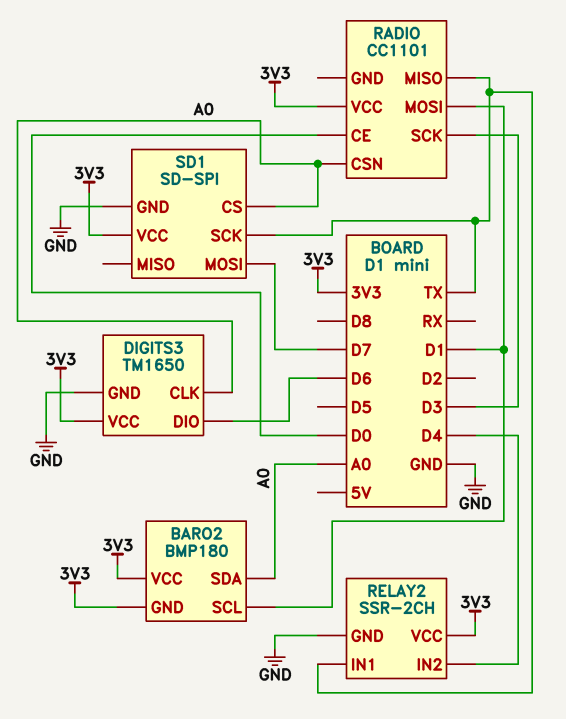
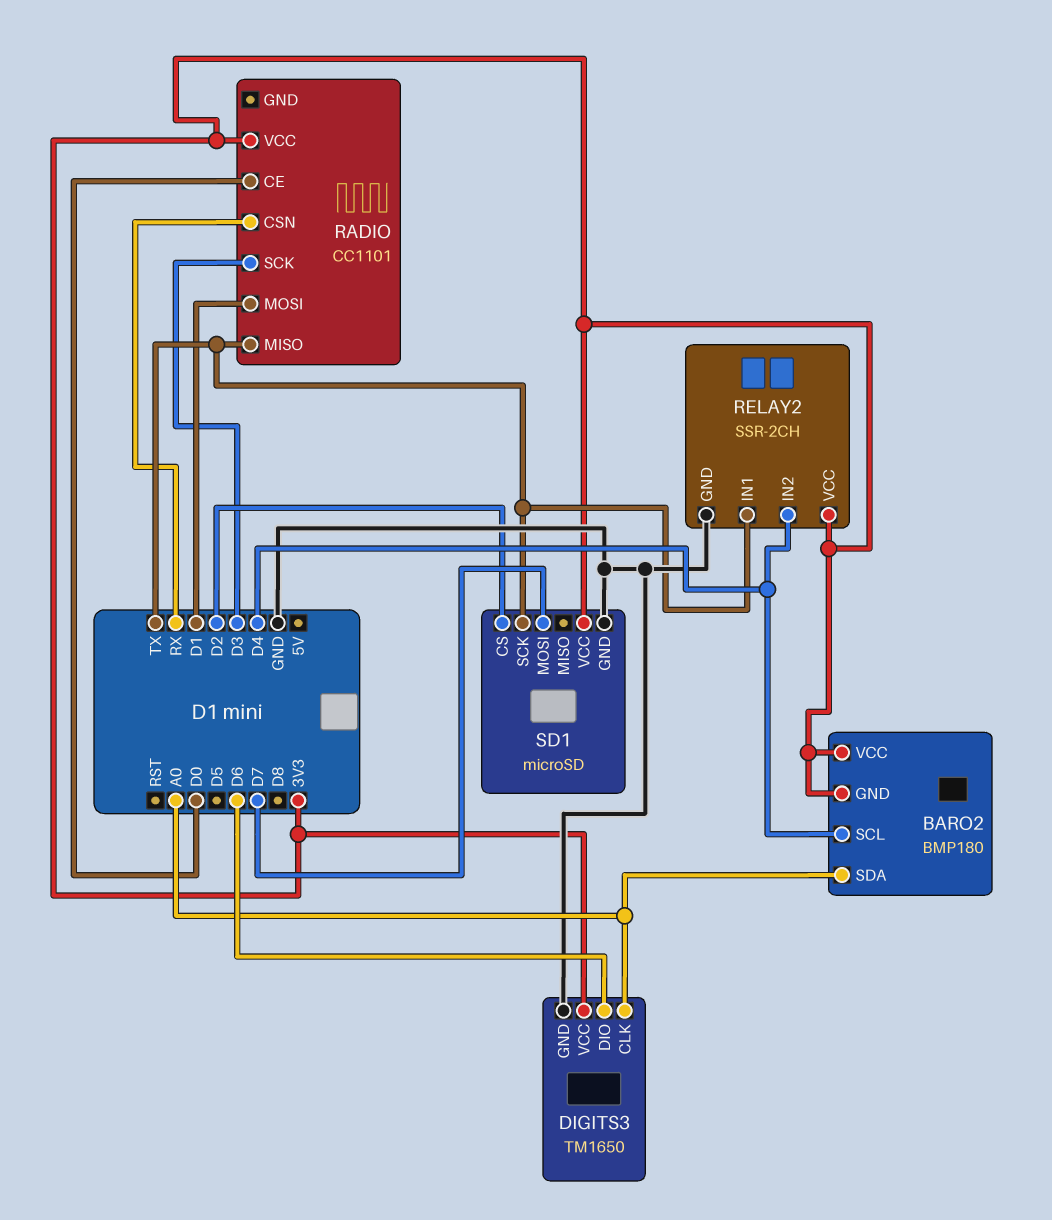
BARO2 pin SCL: D1 -> D4
RADIO pin CSN: A0 -> RX
SD1: SD-SPI -> microSD
SD1 pin CS: A0 -> D2

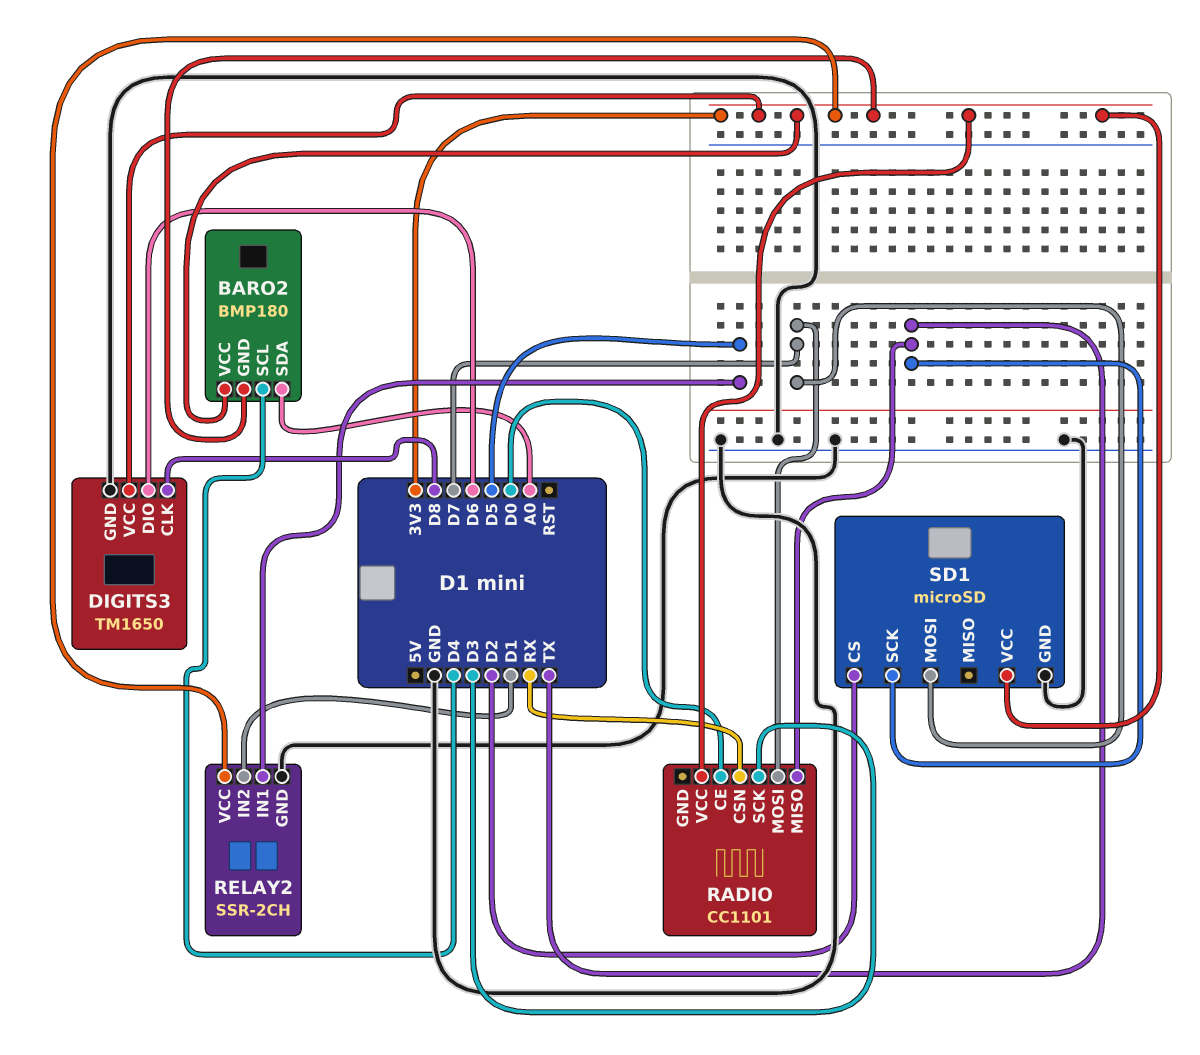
DIGITS3 pin CLK: A0 -> D8
RADIO pin MOSI: D1 -> D7
RELAY2 pin IN1: TX -> D5
RELAY2 pin IN2: D4 -> D1

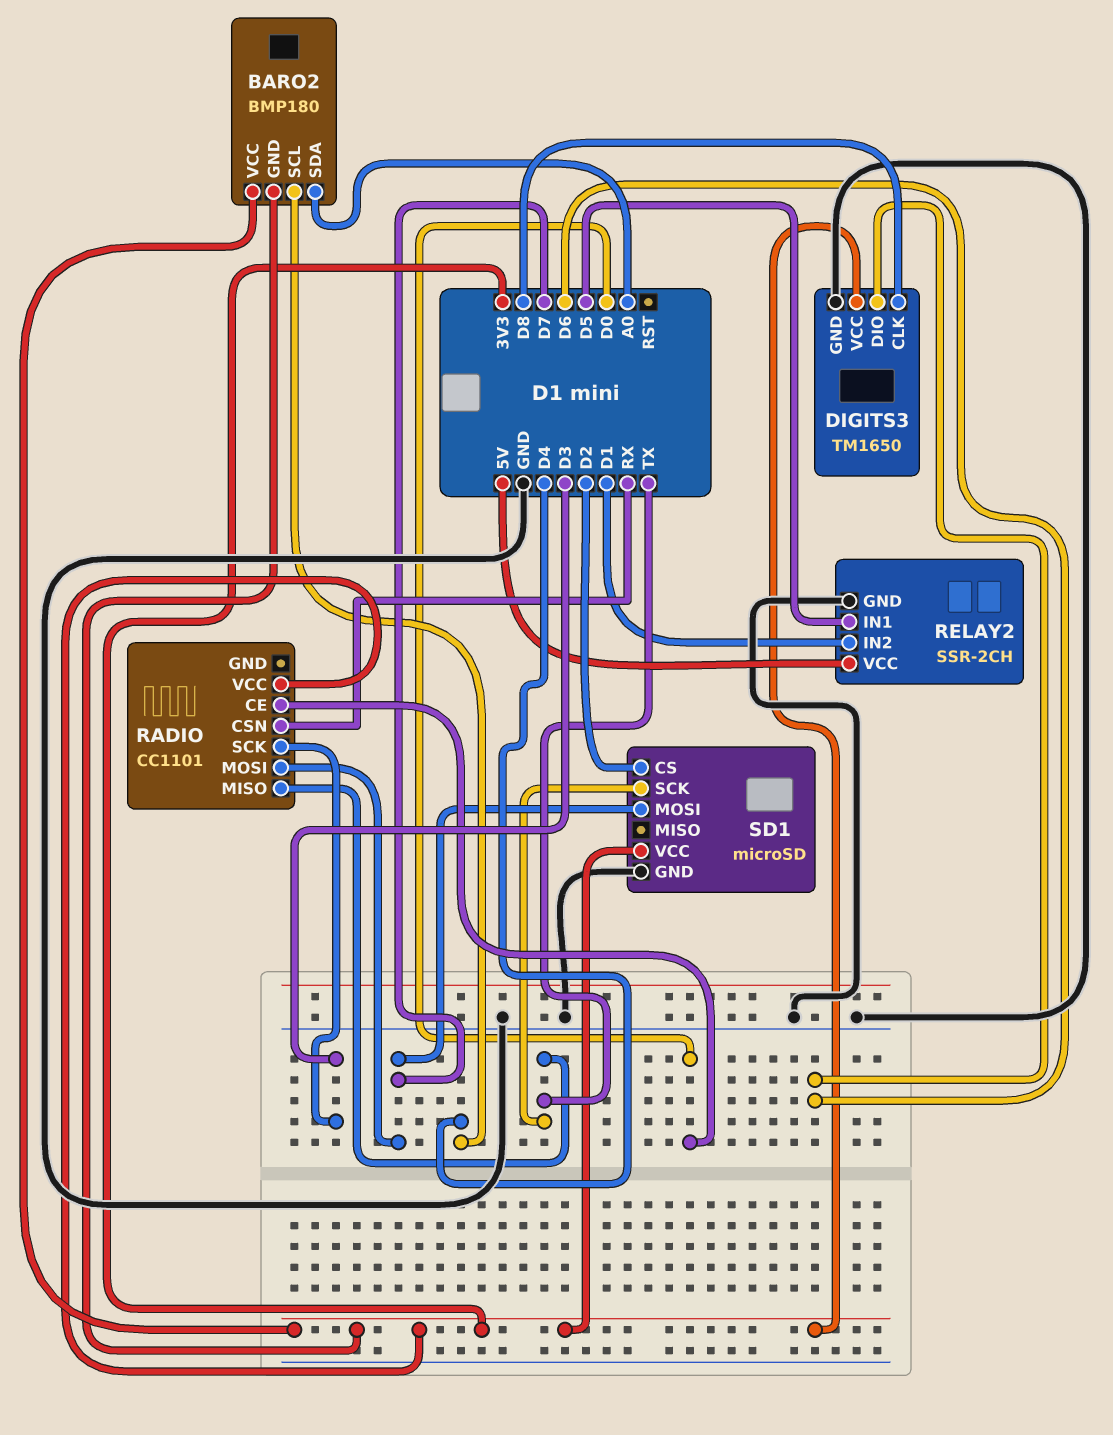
RELAY2 pin VCC: 3V3 -> 5V

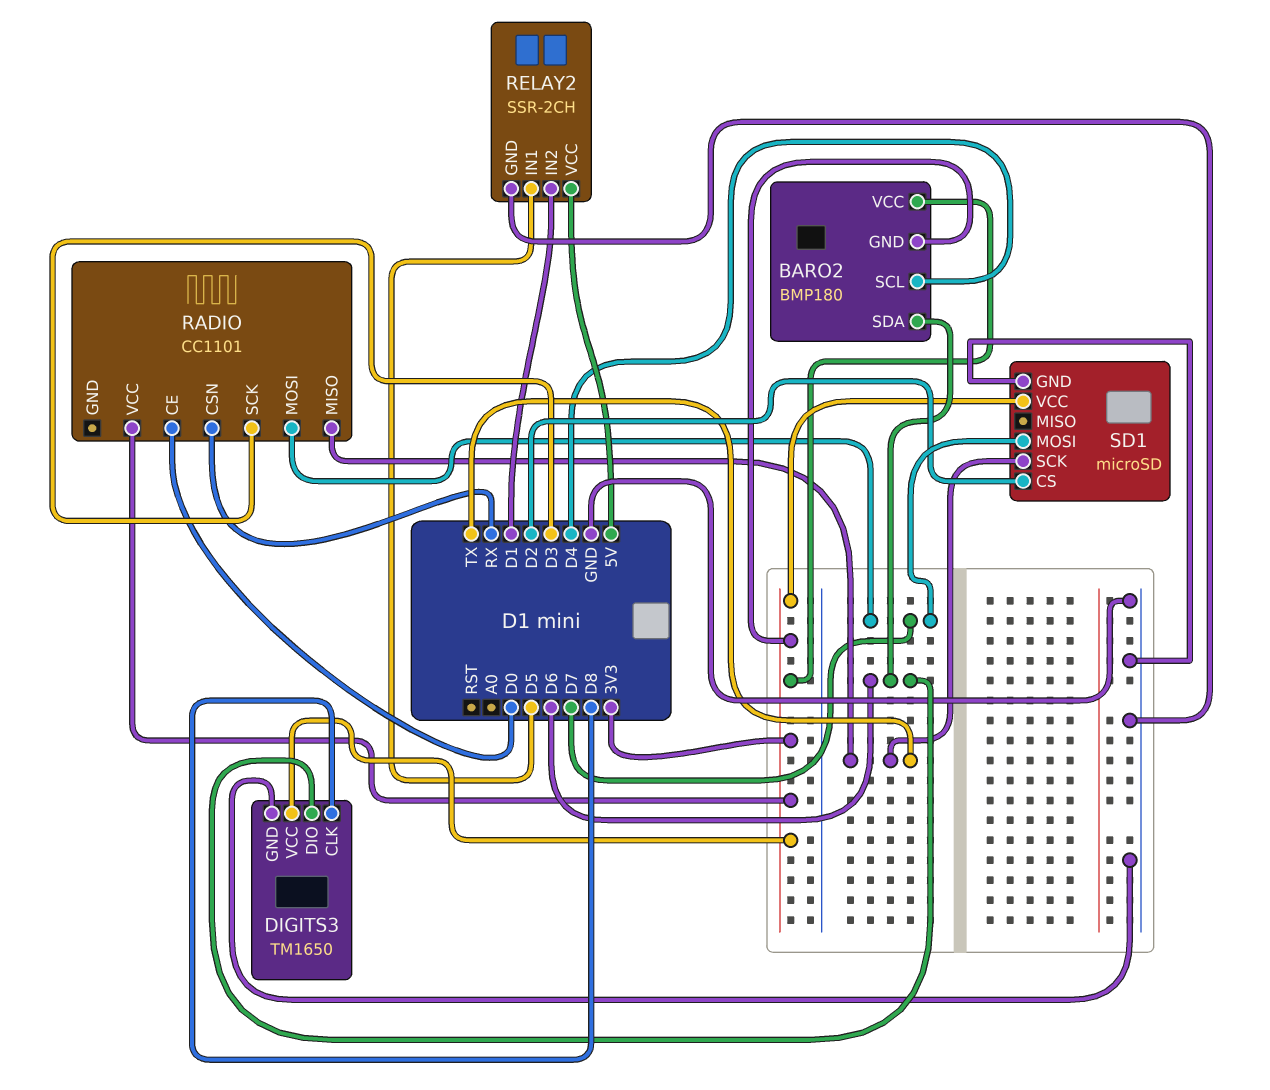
BARO2 pin SDA: A0 -> D6

